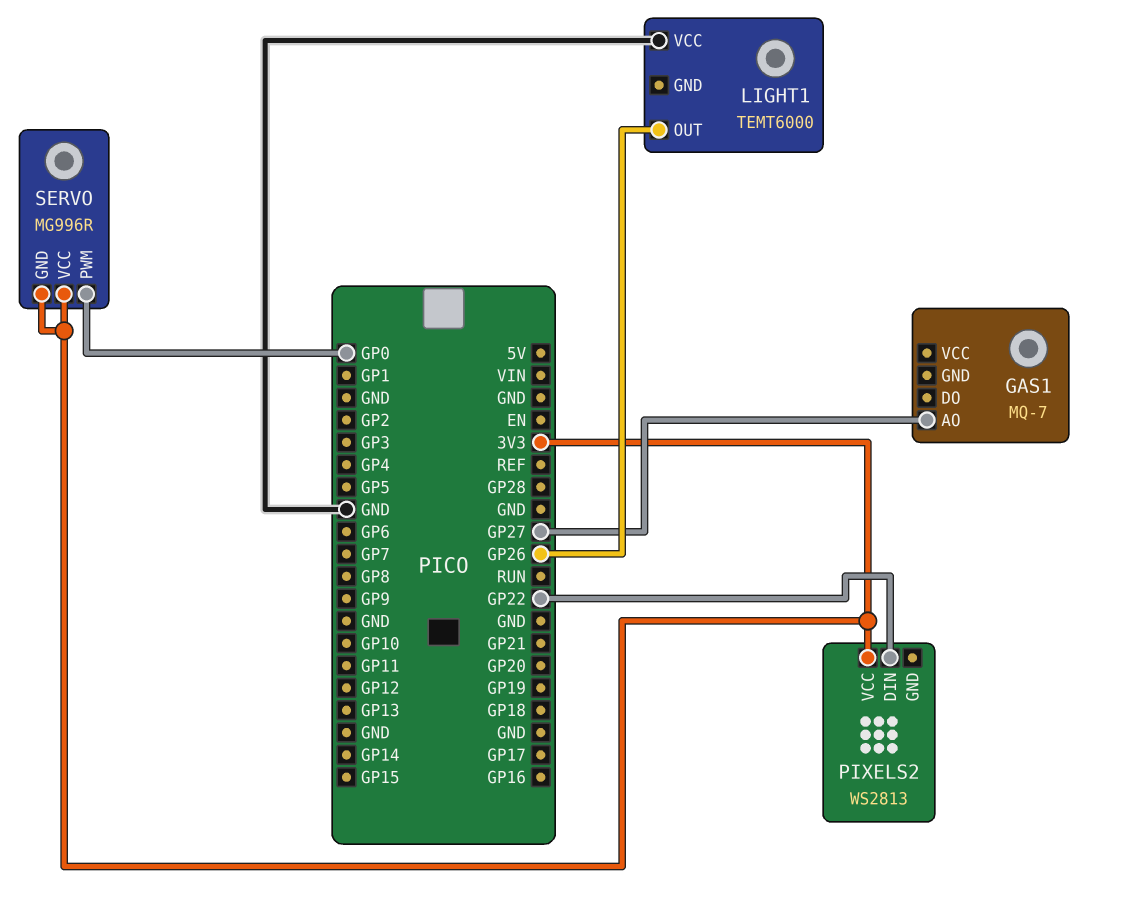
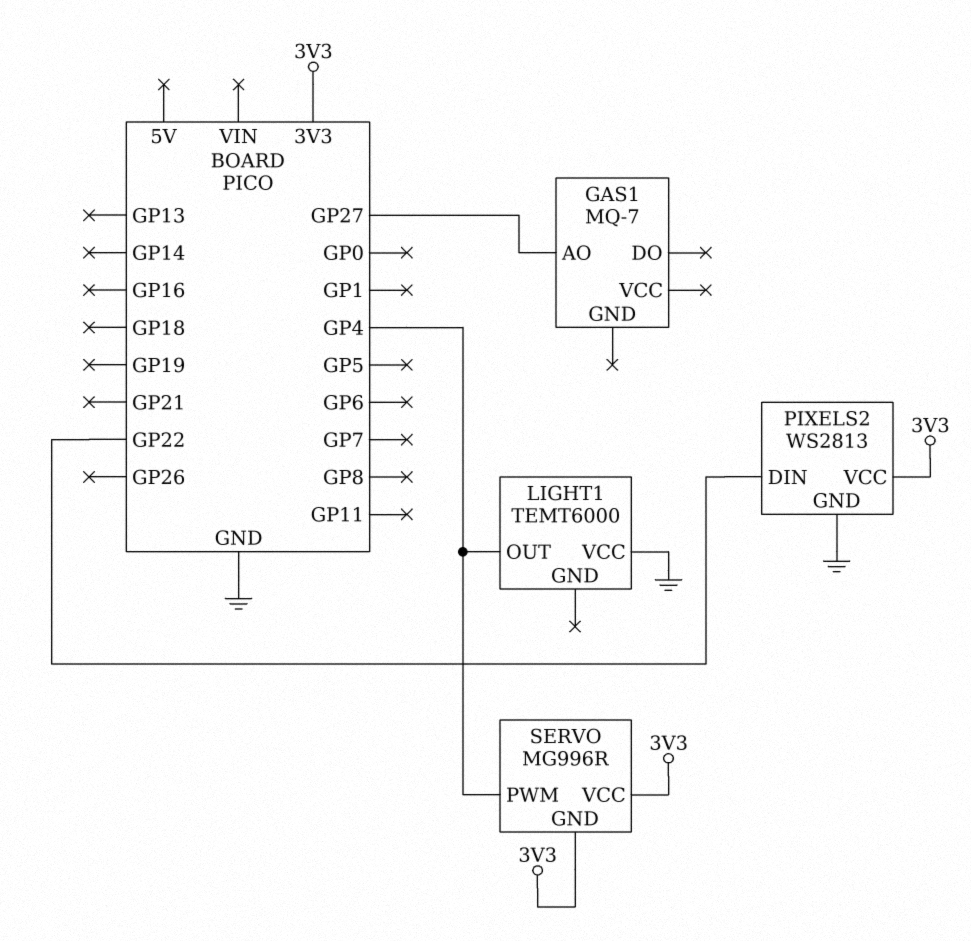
LIGHT1 pin OUT: GP26 -> GP4
PIXELS2 pin GND: none -> GND
SERVO pin PWM: GP0 -> GP4

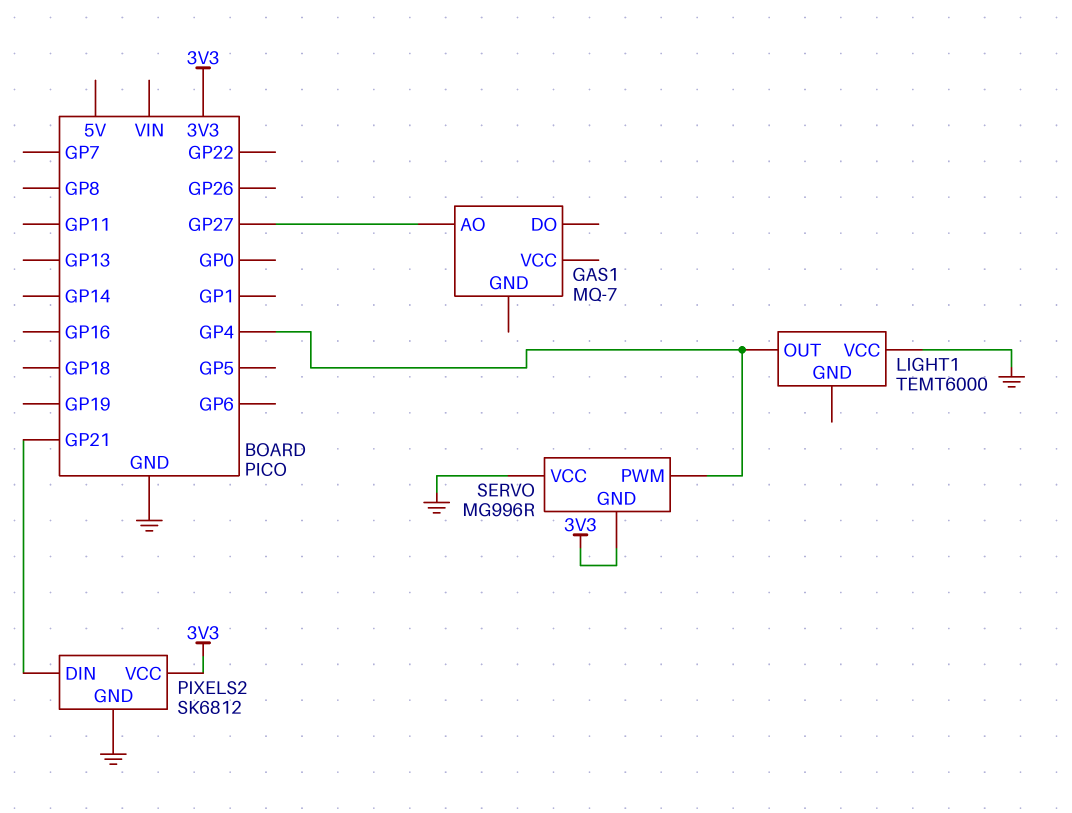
PIXELS2: WS2813 -> SK6812
PIXELS2 pin DIN: GP22 -> GP21
SERVO pin VCC: 3V3 -> GND

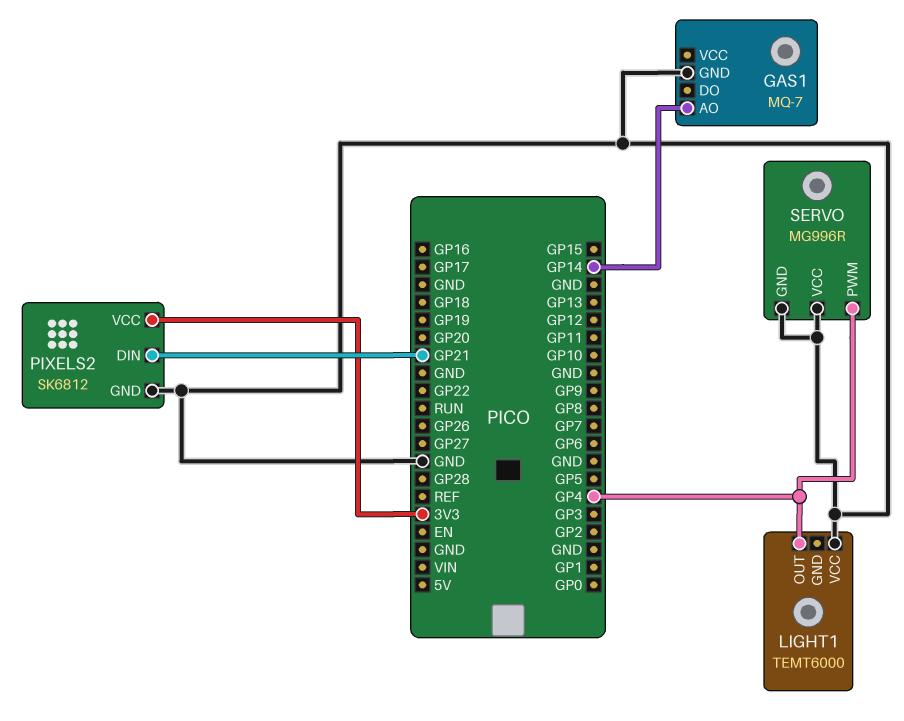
GAS1 pin AO: GP27 -> GP14
GAS1 pin GND: none -> GND
SERVO pin GND: 3V3 -> GND

